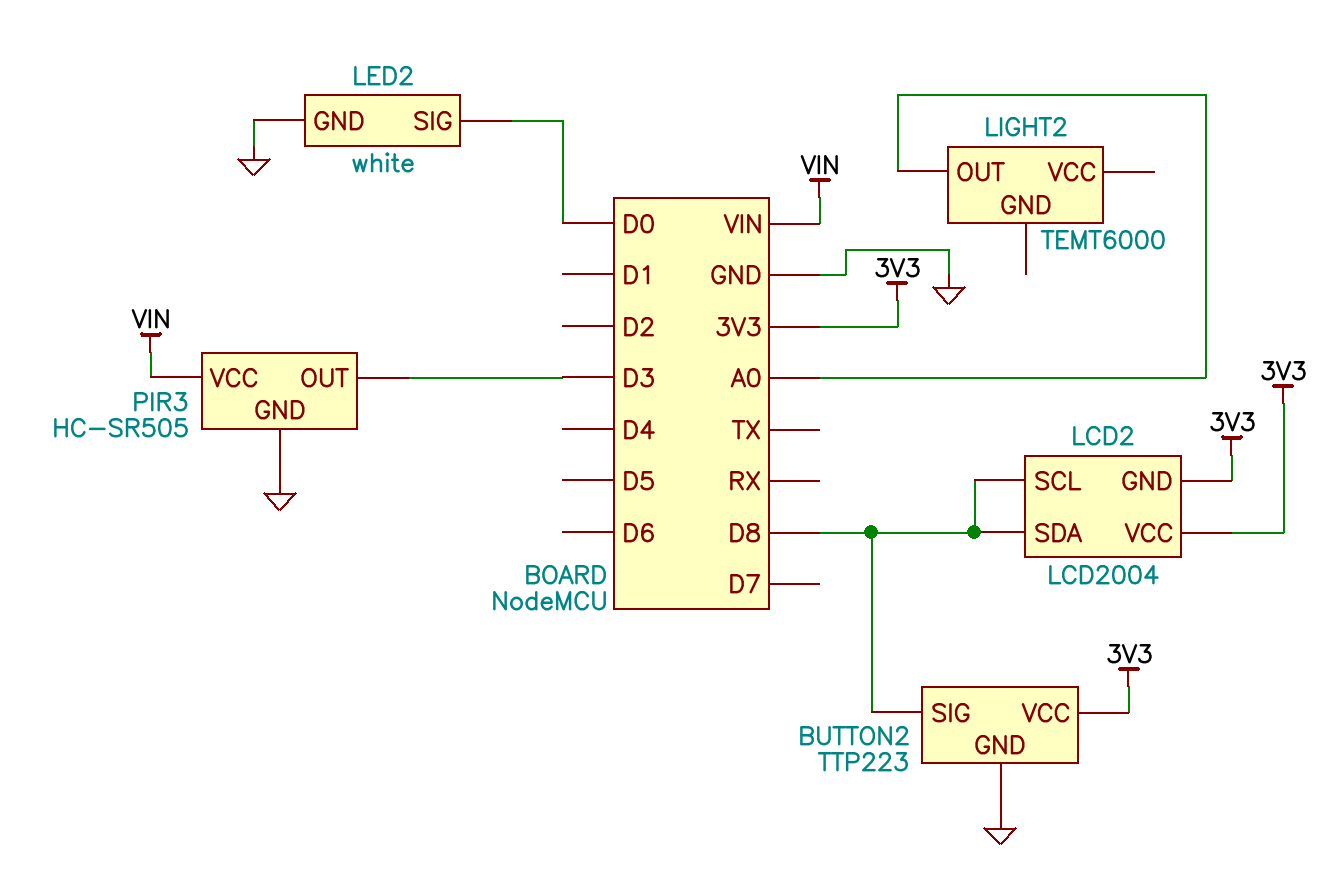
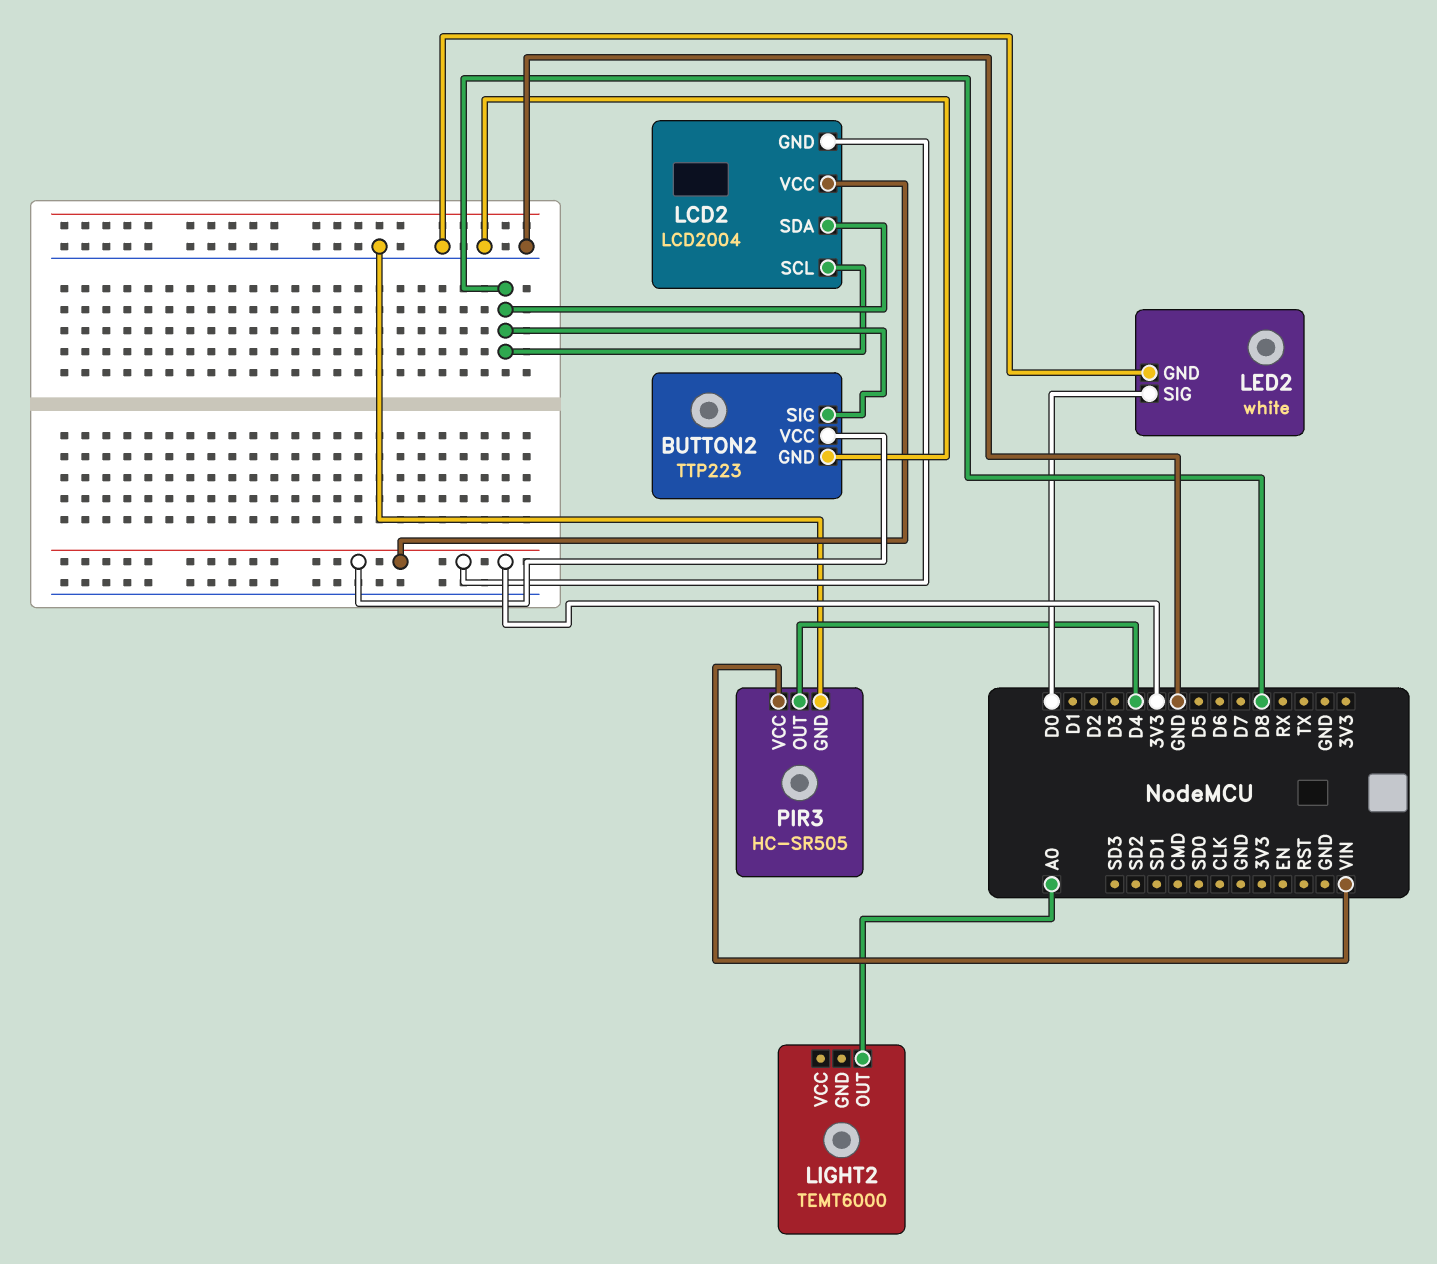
PIR3 pin OUT: D3 -> D4

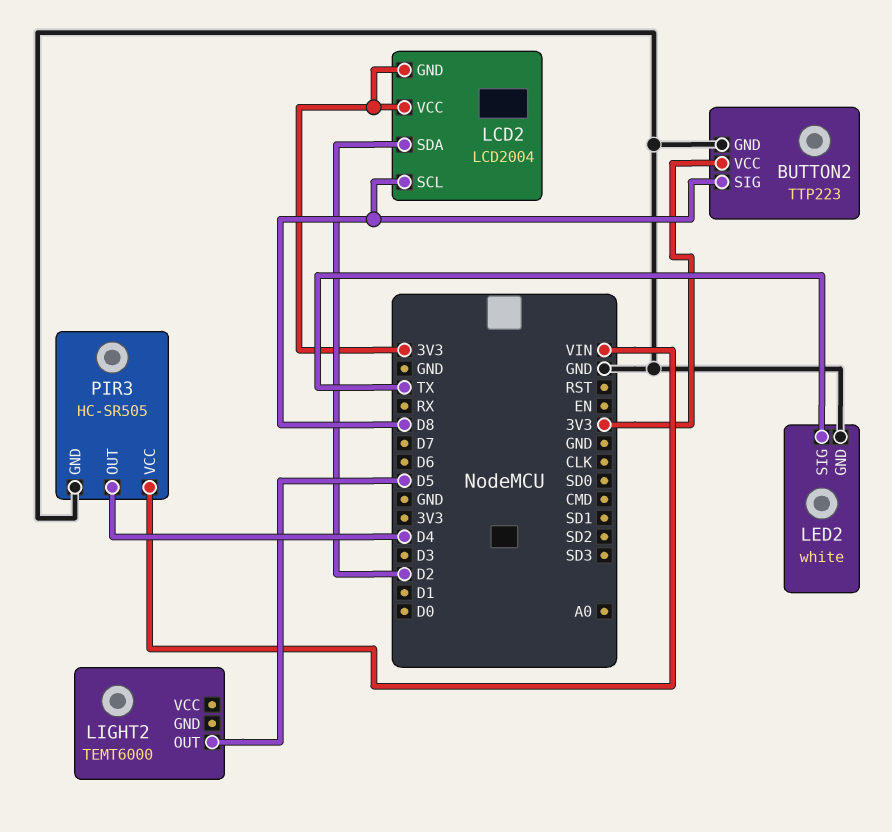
LCD2 pin SDA: D8 -> D2
LED2 pin SIG: D0 -> TX
LIGHT2 pin OUT: A0 -> D5

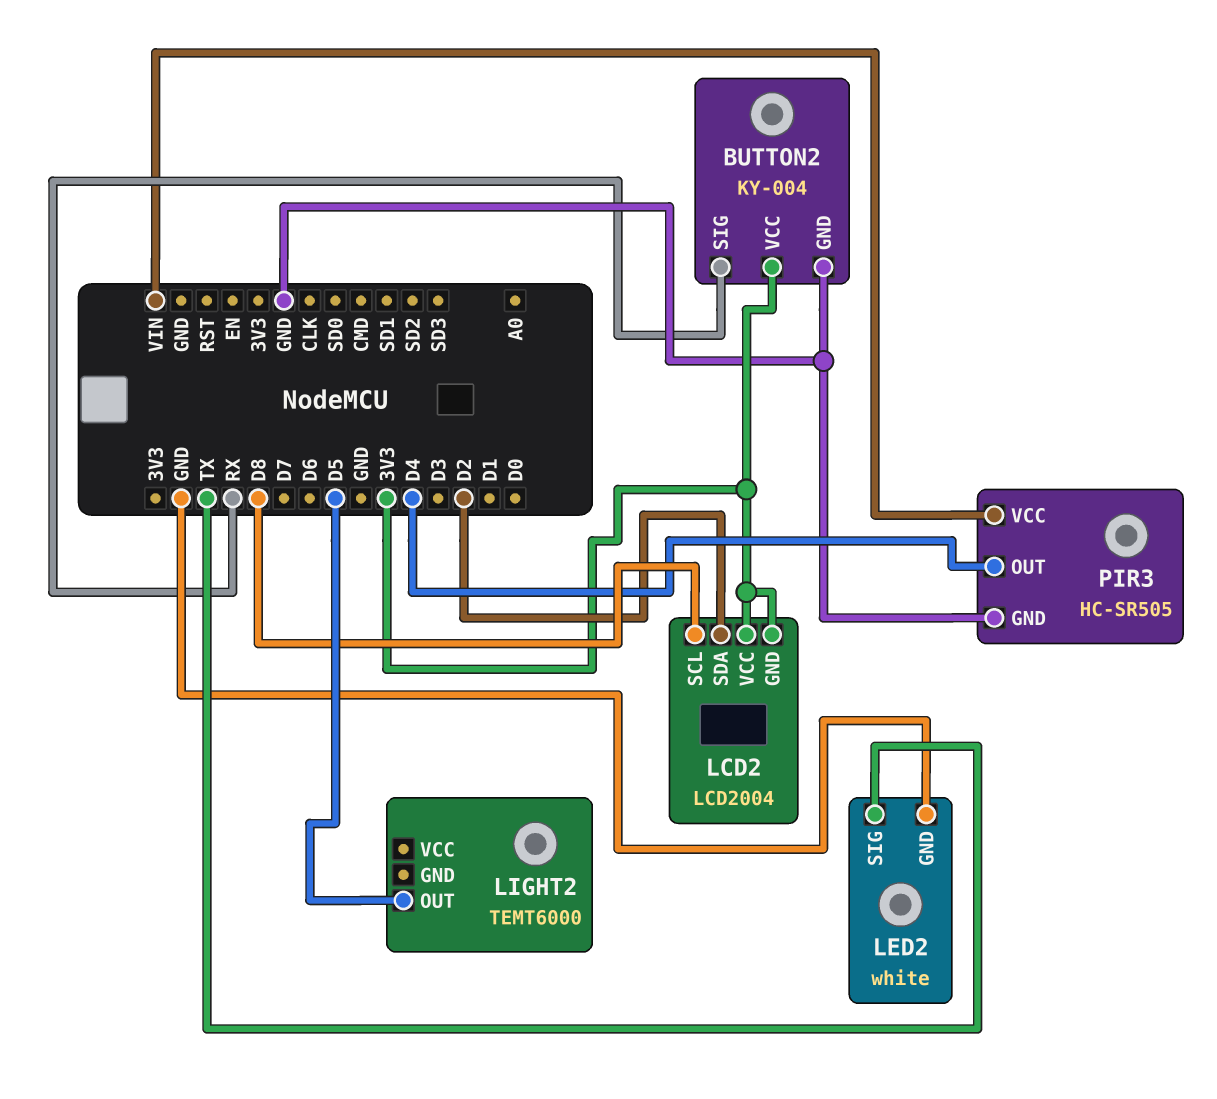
BUTTON2: TTP223 -> KY-004
BUTTON2 pin SIG: D8 -> RX

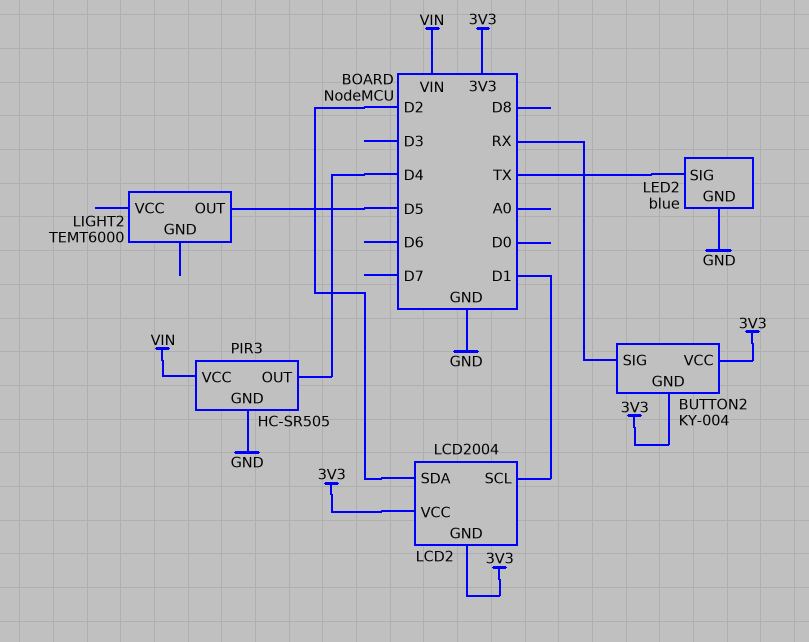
BUTTON2 pin GND: GND -> 3V3
LCD2 pin SCL: D8 -> D1
LED2: white -> blue

